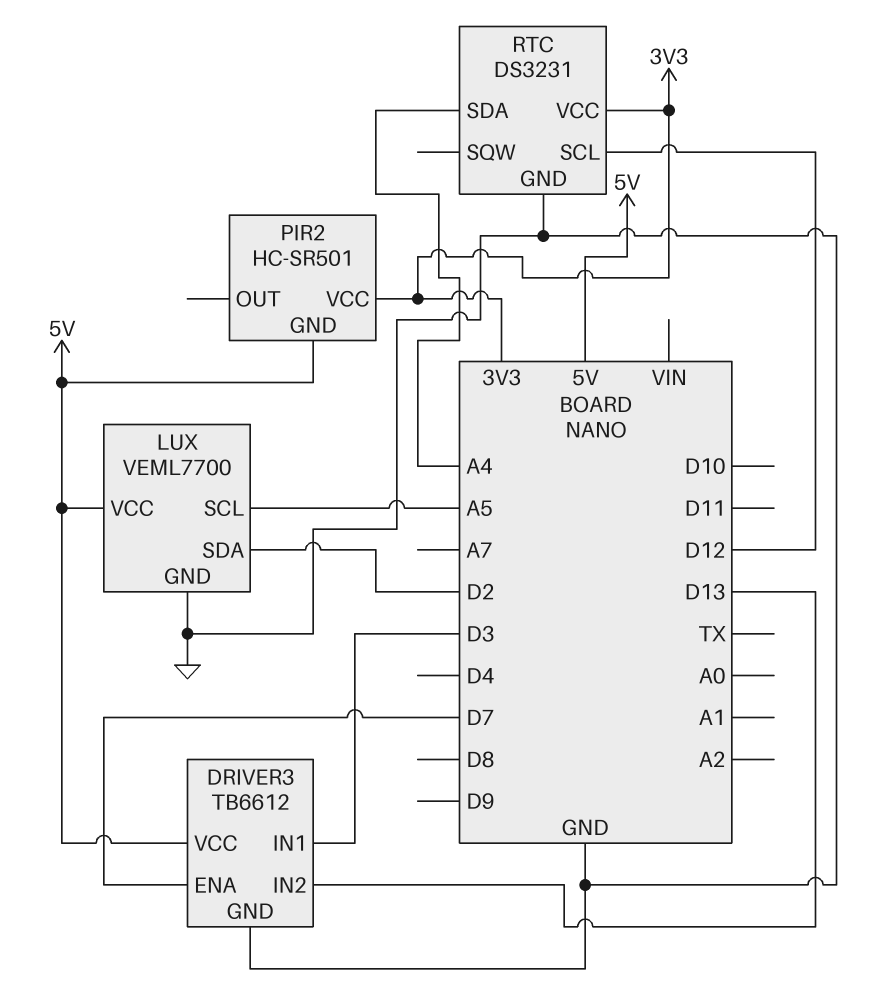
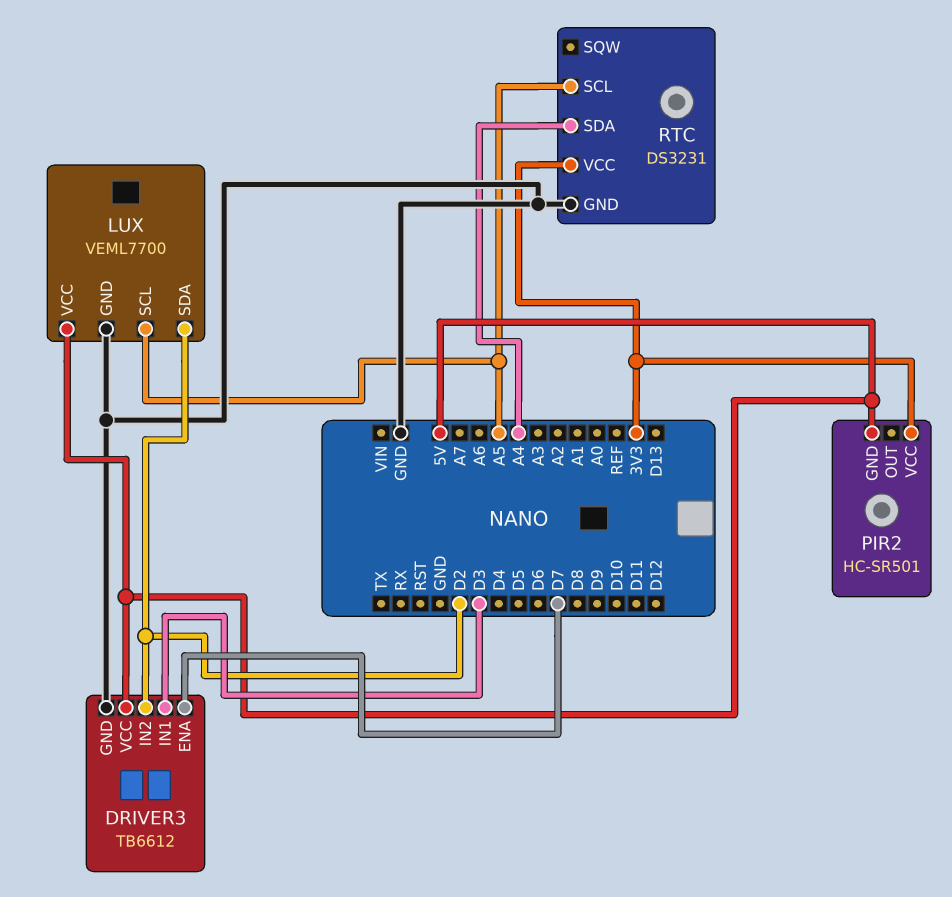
DRIVER3 pin IN2: D13 -> D2
RTC pin SCL: D12 -> A5

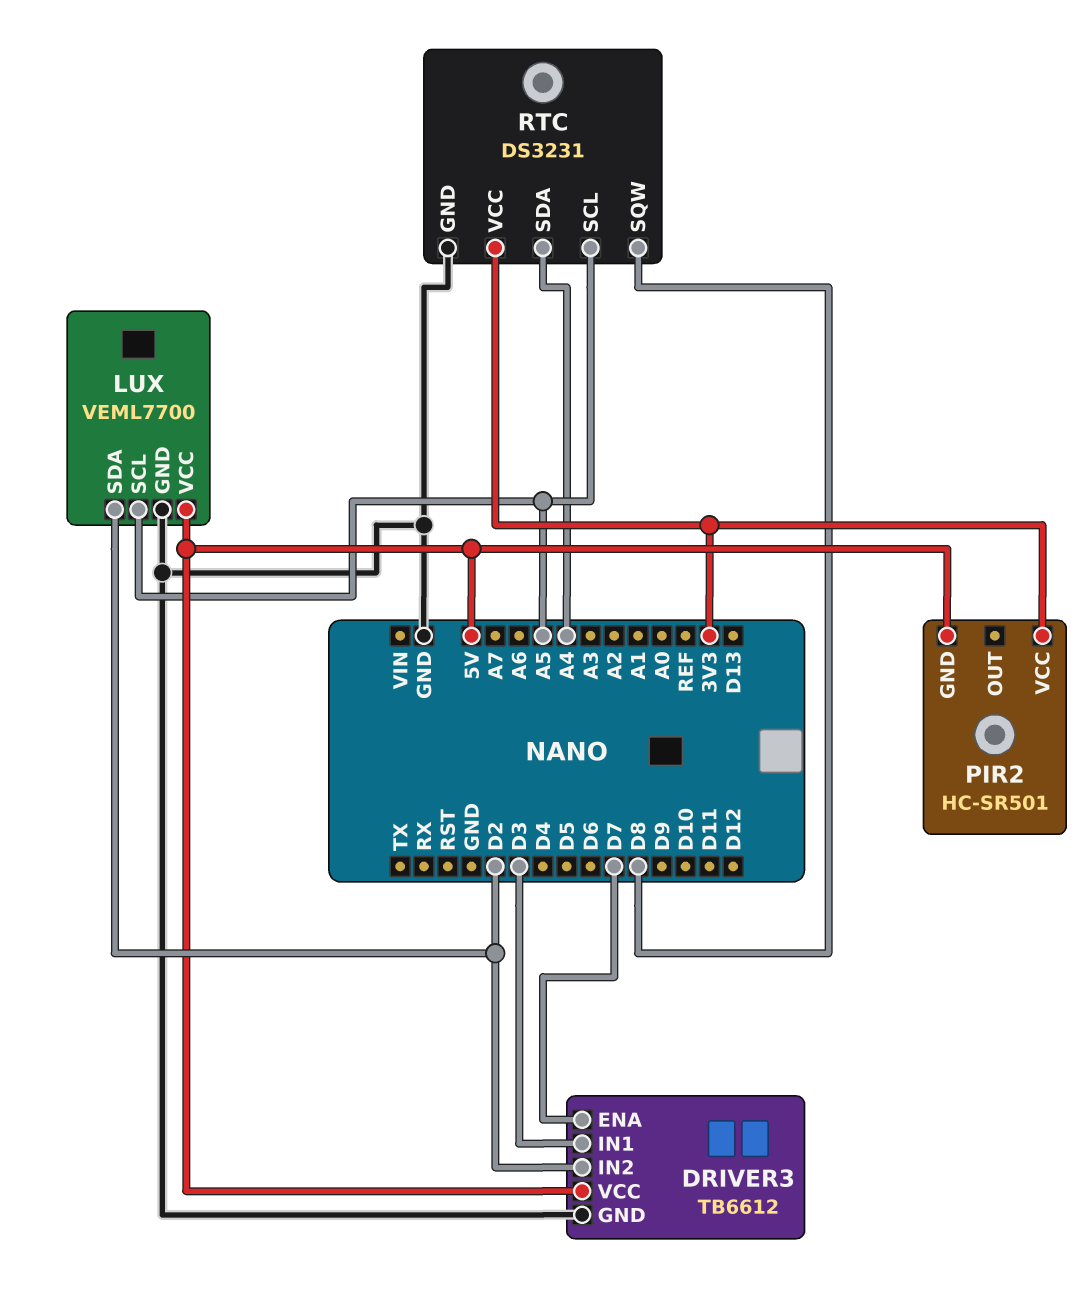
RTC pin SQW: none -> D8

